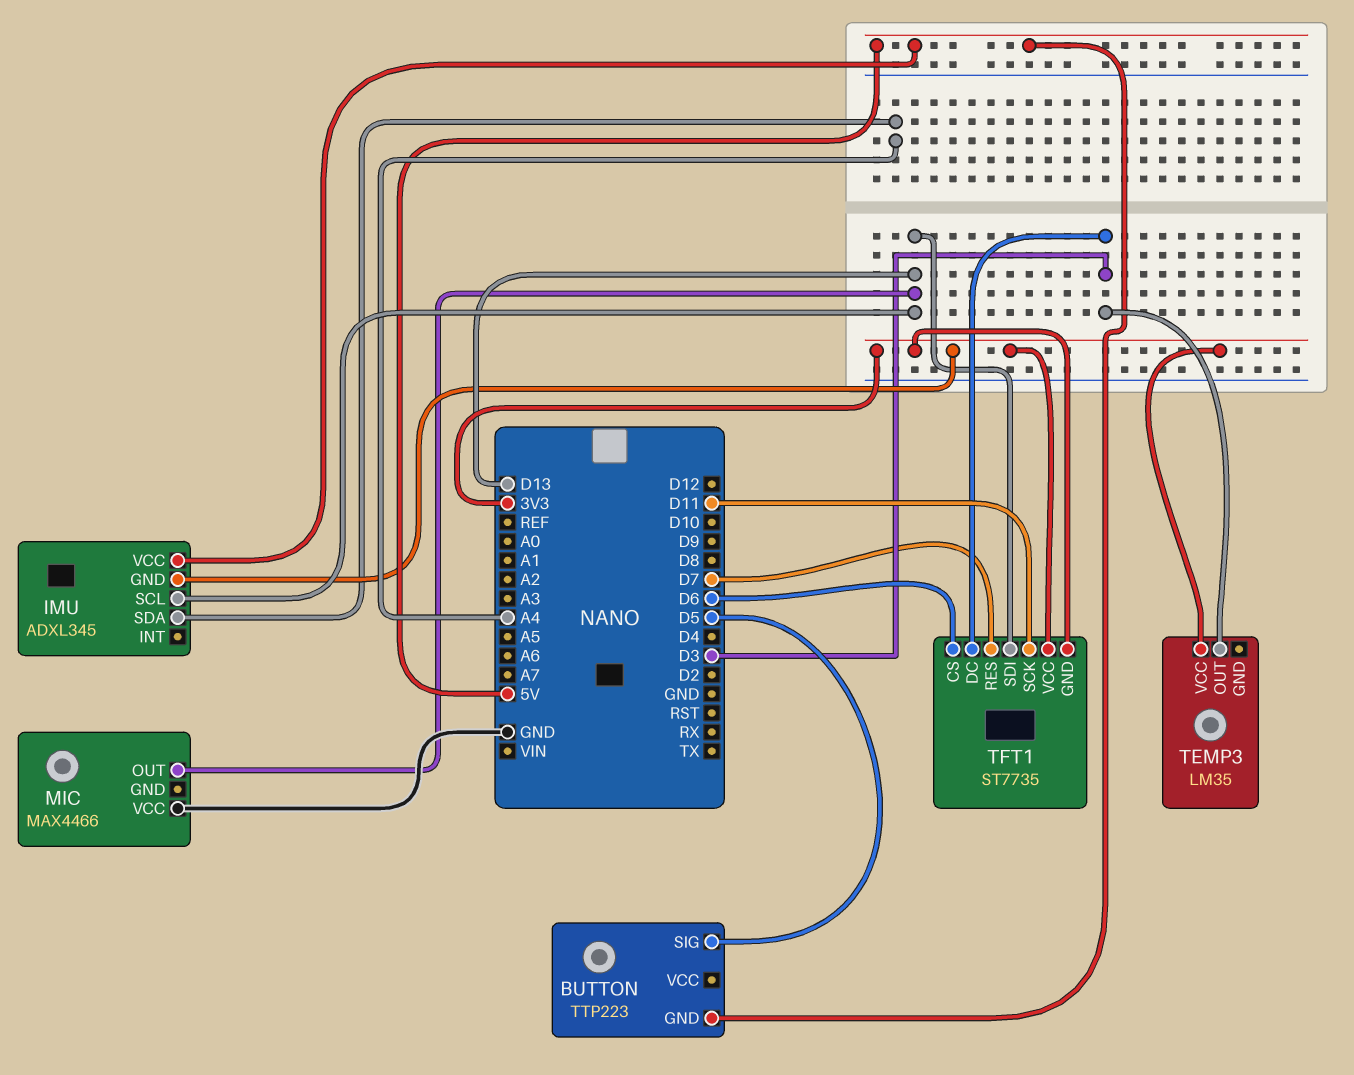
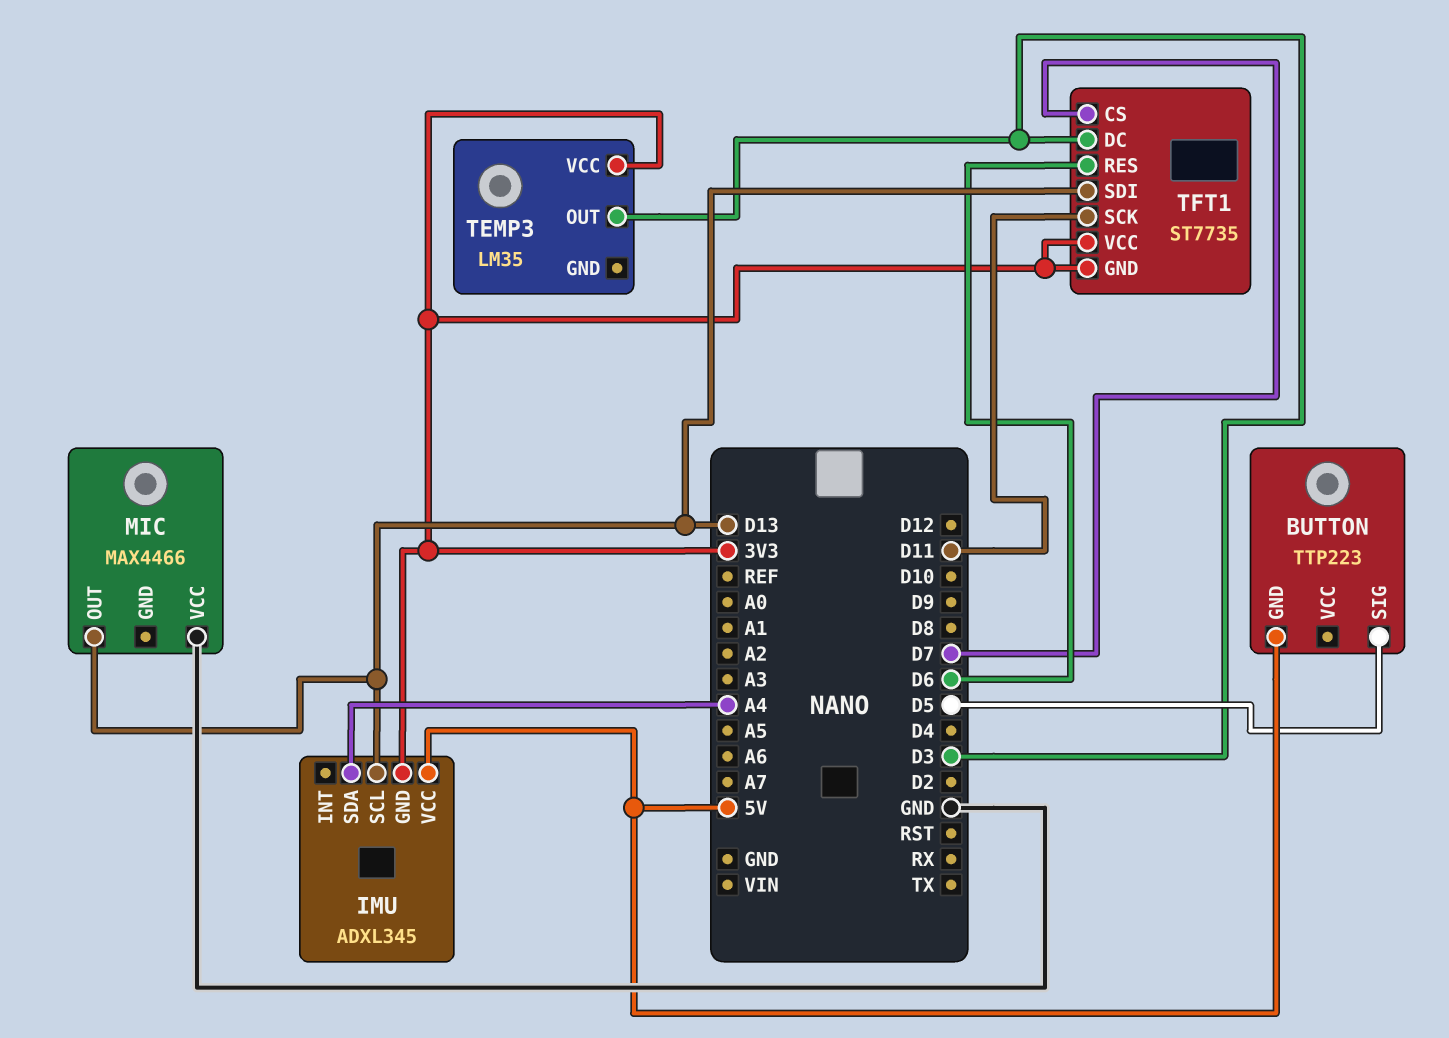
TFT1 pin CS: D6 -> D7
TFT1 pin RES: D7 -> D6

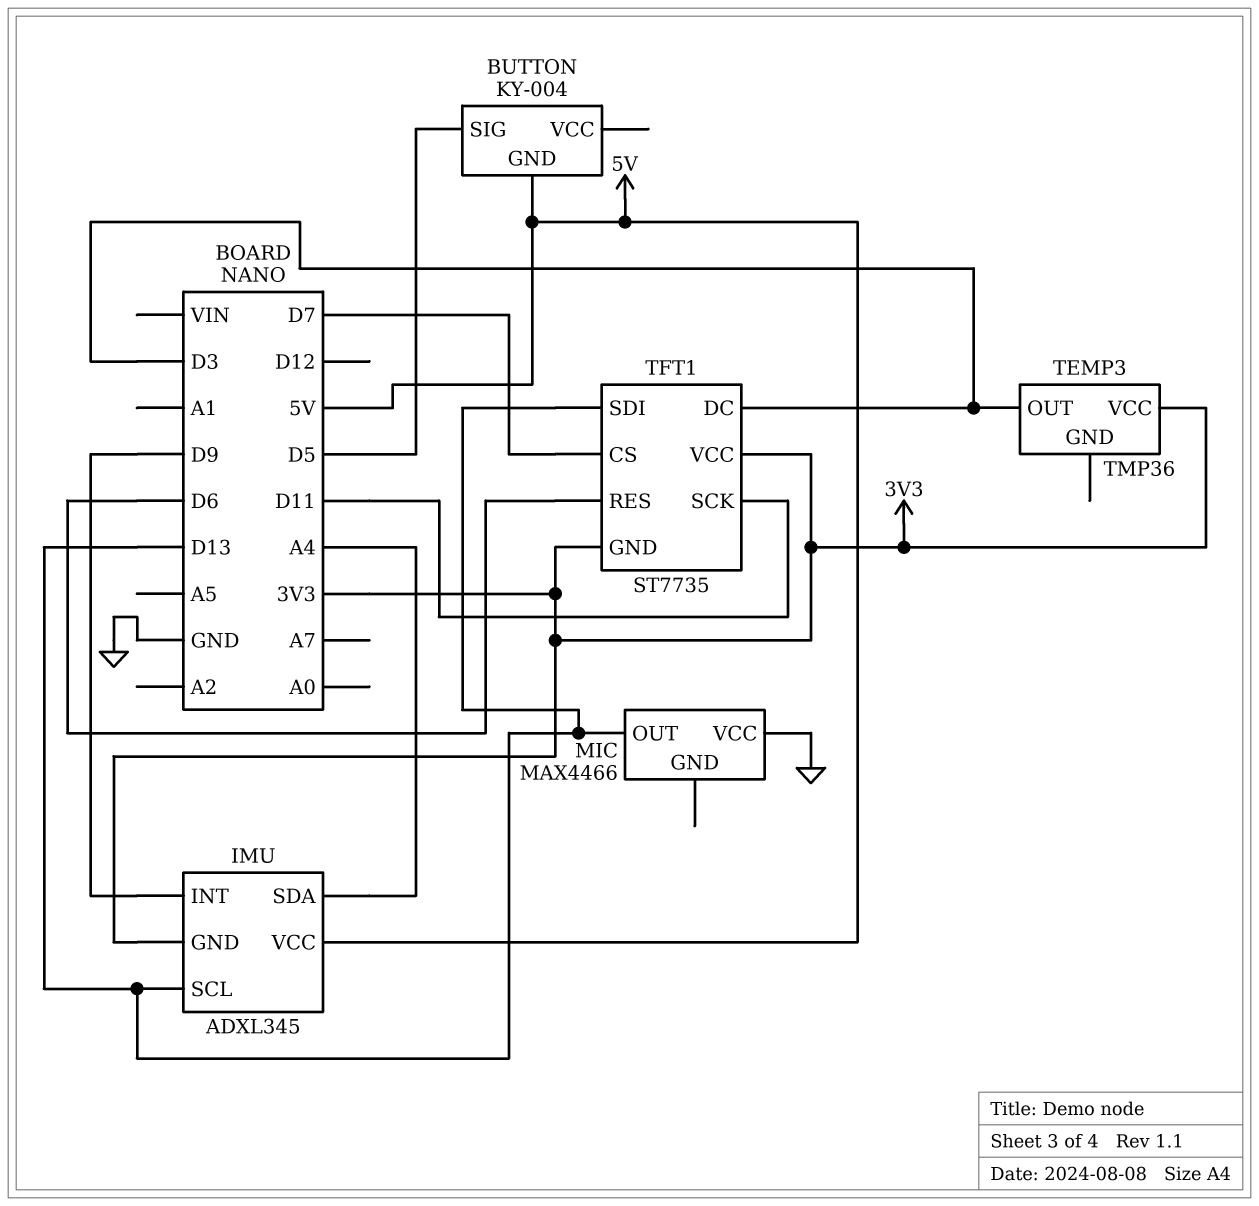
BUTTON: TTP223 -> KY-004
IMU pin INT: none -> D9
TEMP3: LM35 -> TMP36

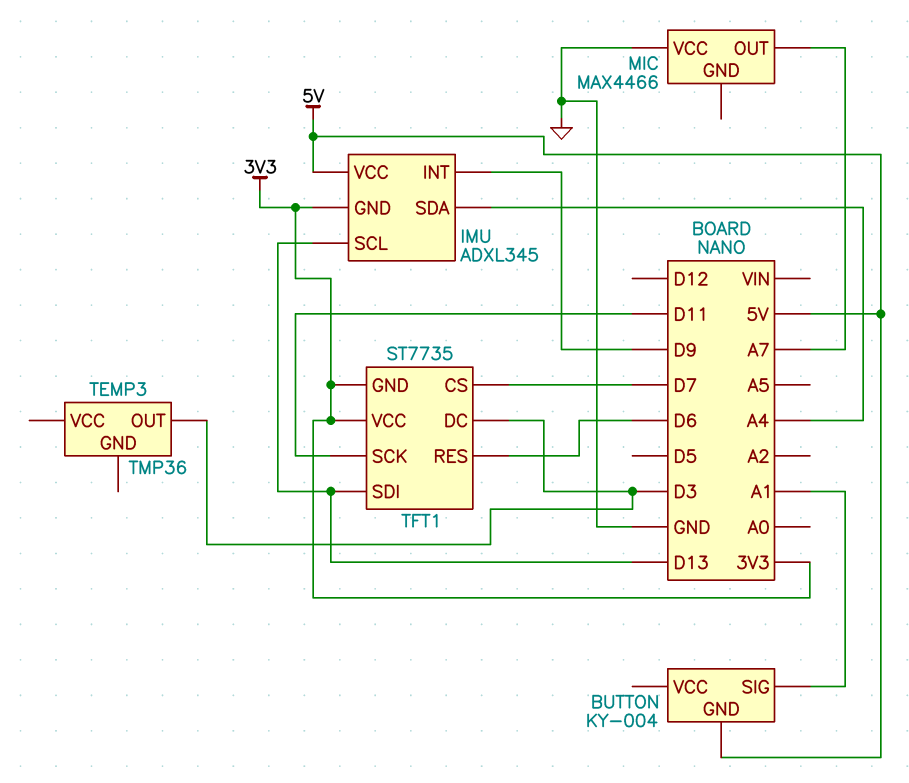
BUTTON pin SIG: D5 -> A1
MIC pin OUT: D13 -> A7
TEMP3 pin VCC: 3V3 -> none

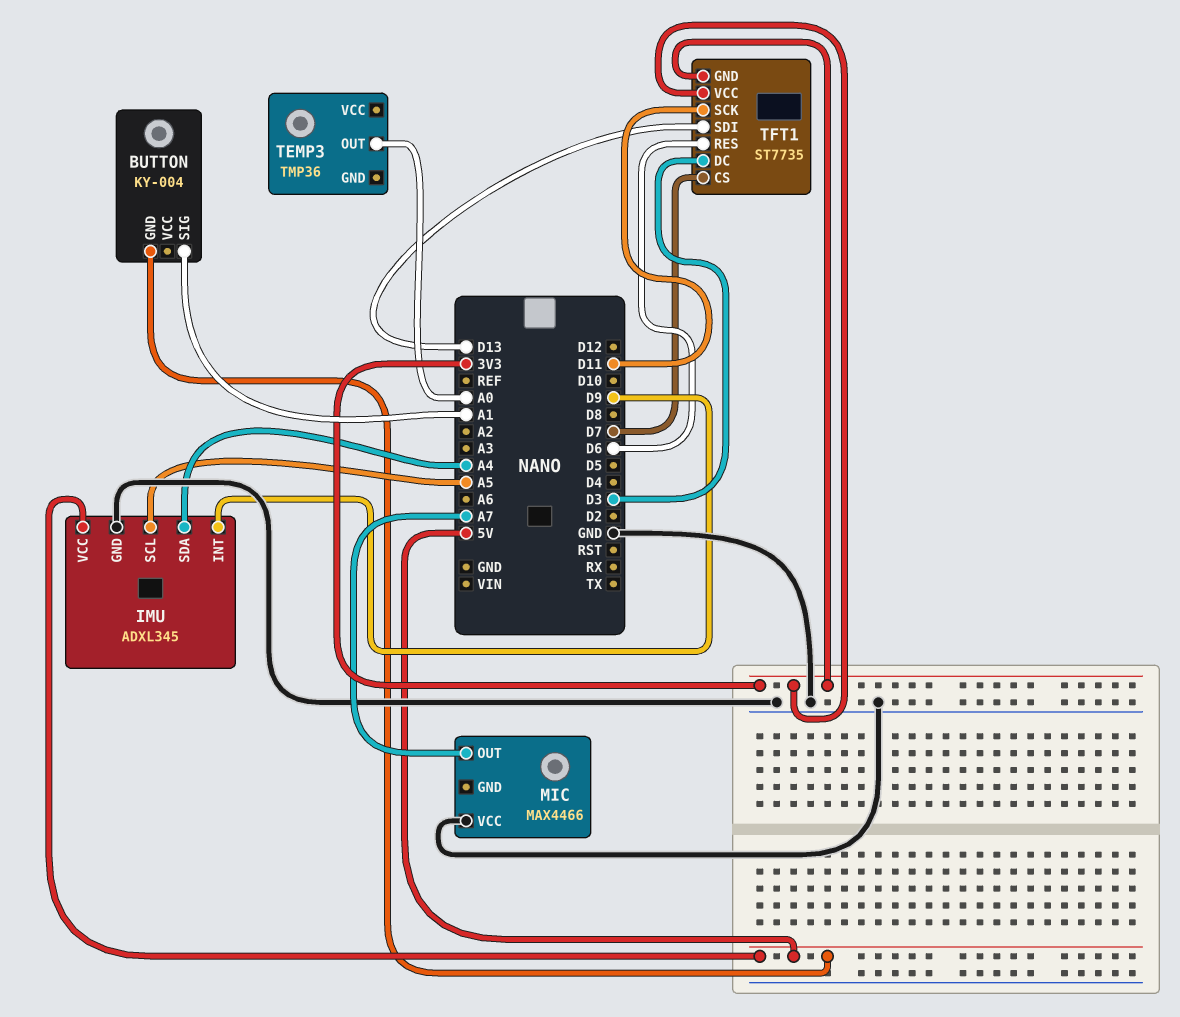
IMU pin GND: 3V3 -> GND
IMU pin SCL: D13 -> A5
TEMP3 pin OUT: D3 -> A0

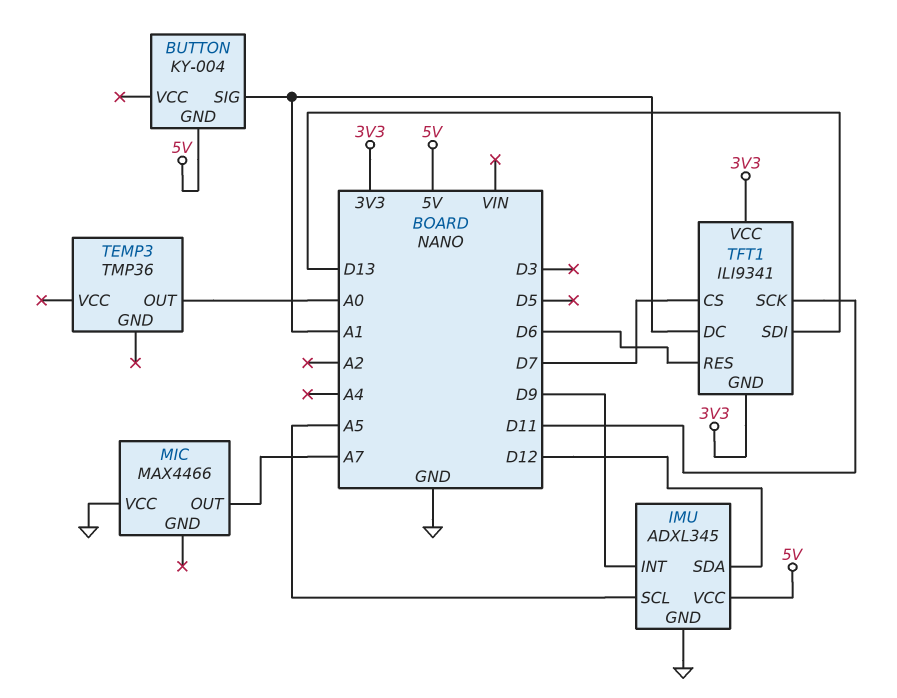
IMU pin SDA: A4 -> D12
TFT1: ST7735 -> ILI9341
TFT1 pin DC: D3 -> A1

